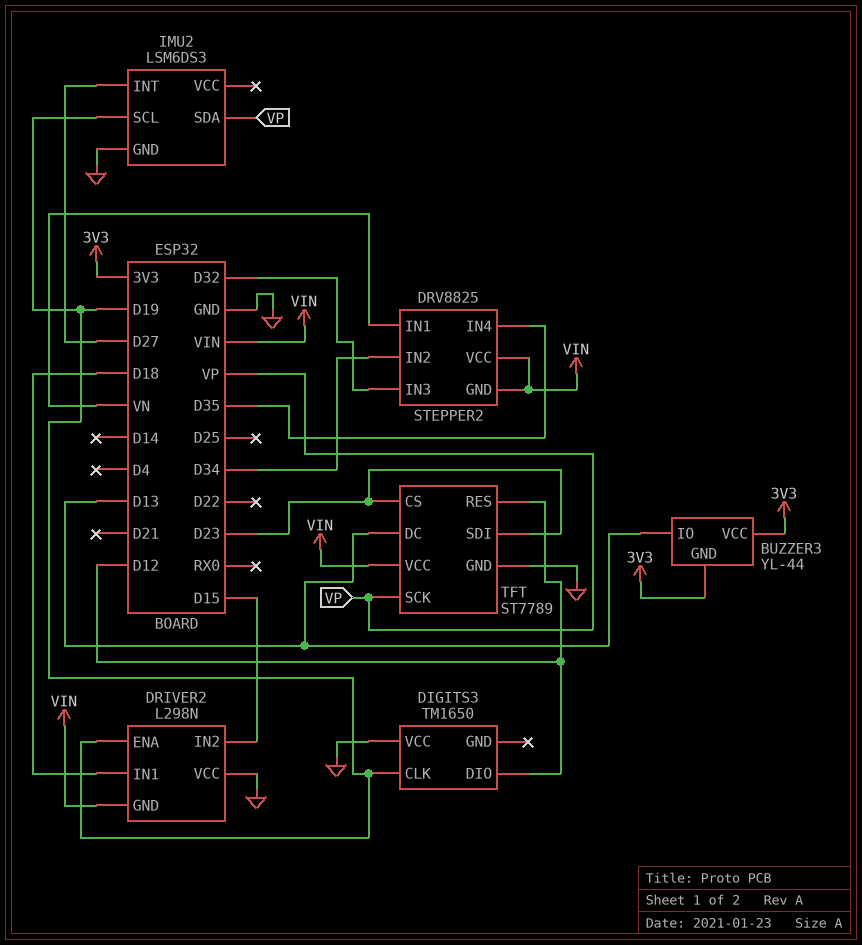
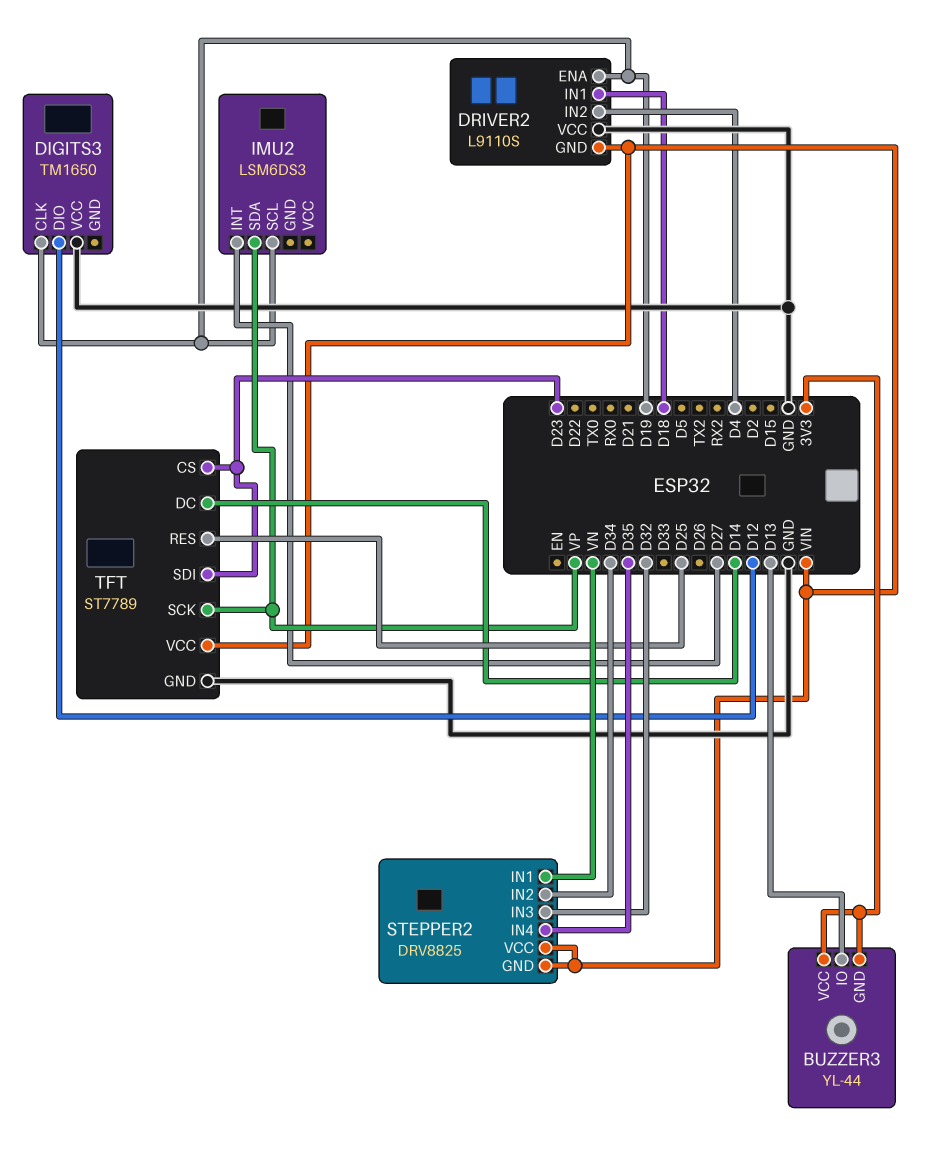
DRIVER2: L298N -> L9110S
DRIVER2 pin IN2: D15 -> D4
IMU2 pin GND: GND -> none
TFT pin DC: D13 -> D14
TFT pin RES: D12 -> D25

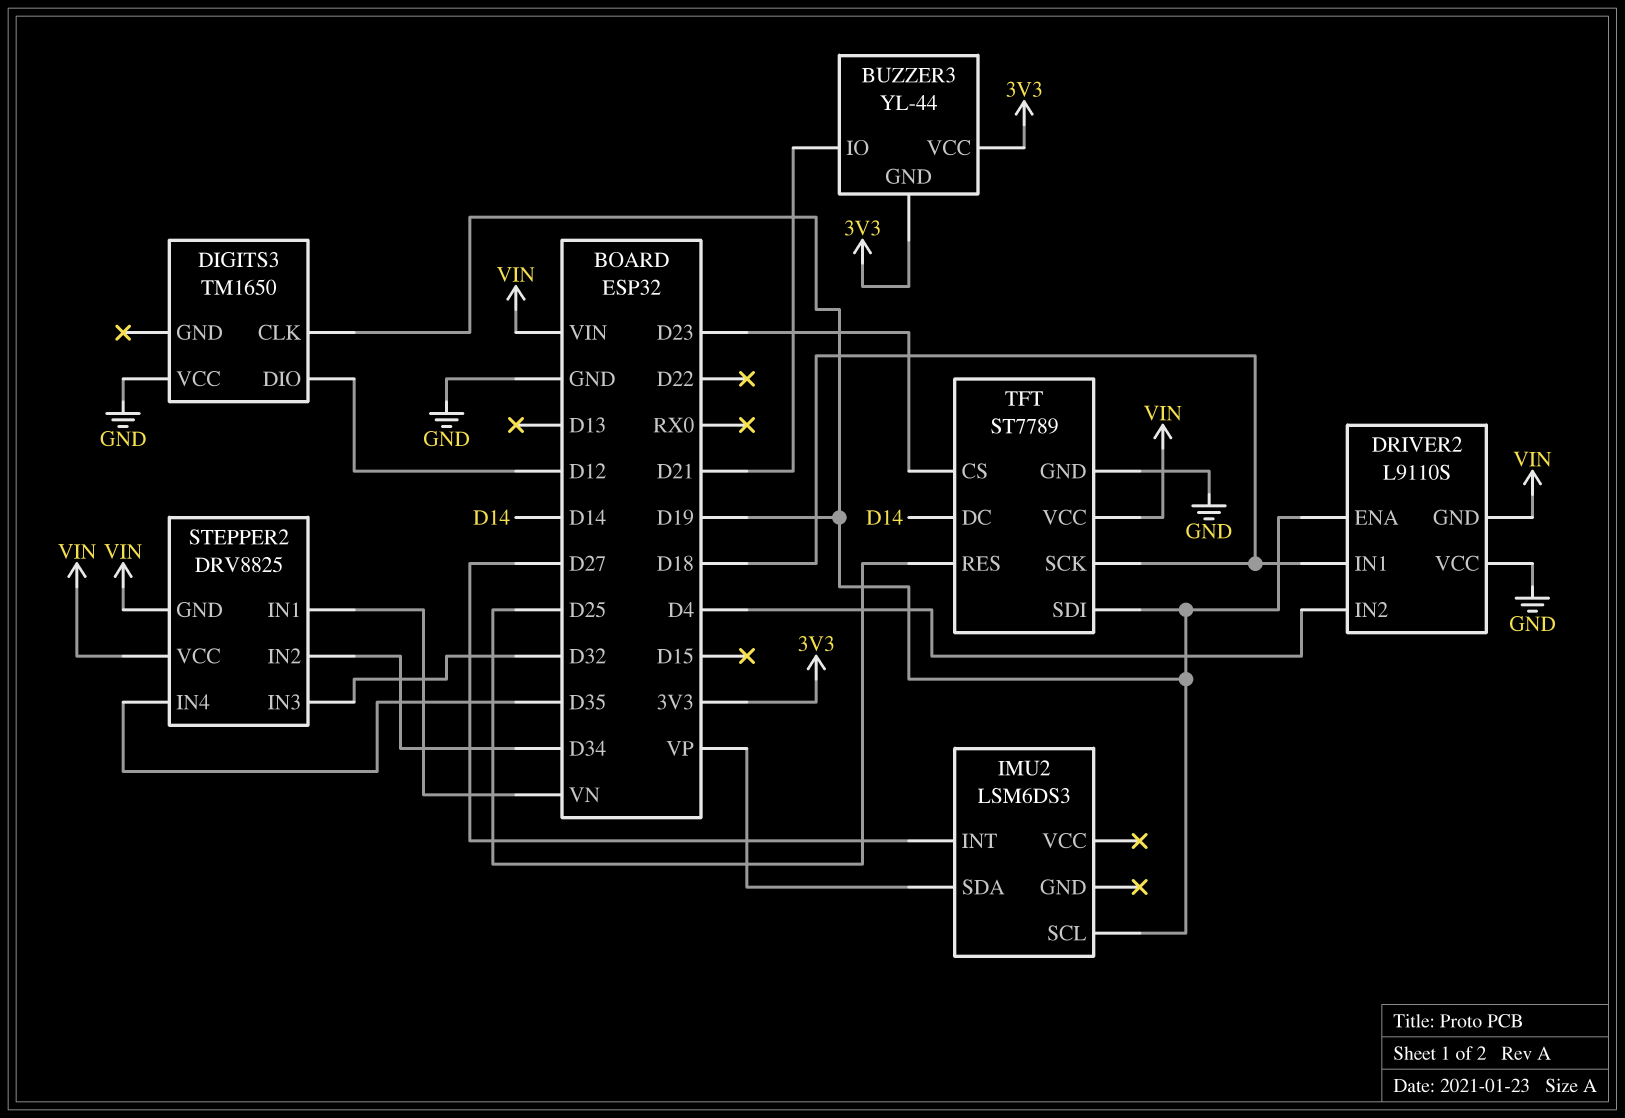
BUZZER3 pin IO: D13 -> D21
TFT pin SCK: VP -> D18
TFT pin SDI: D23 -> D19

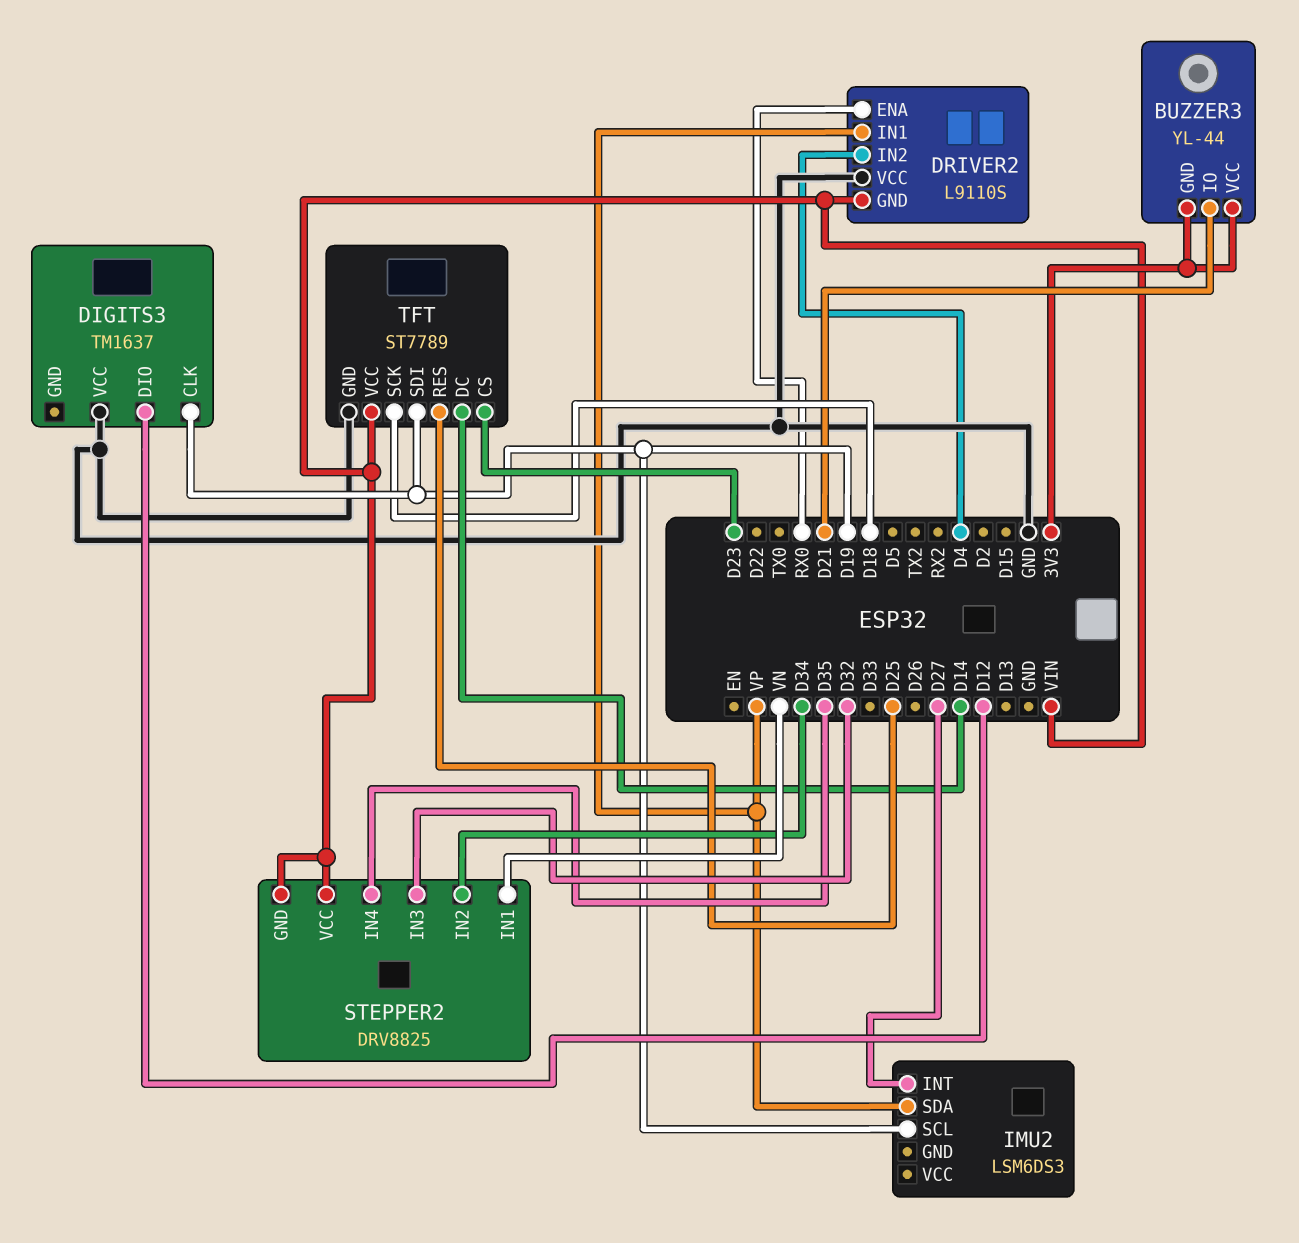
DIGITS3: TM1650 -> TM1637
DRIVER2 pin ENA: D19 -> RX0
DRIVER2 pin IN1: D18 -> VP

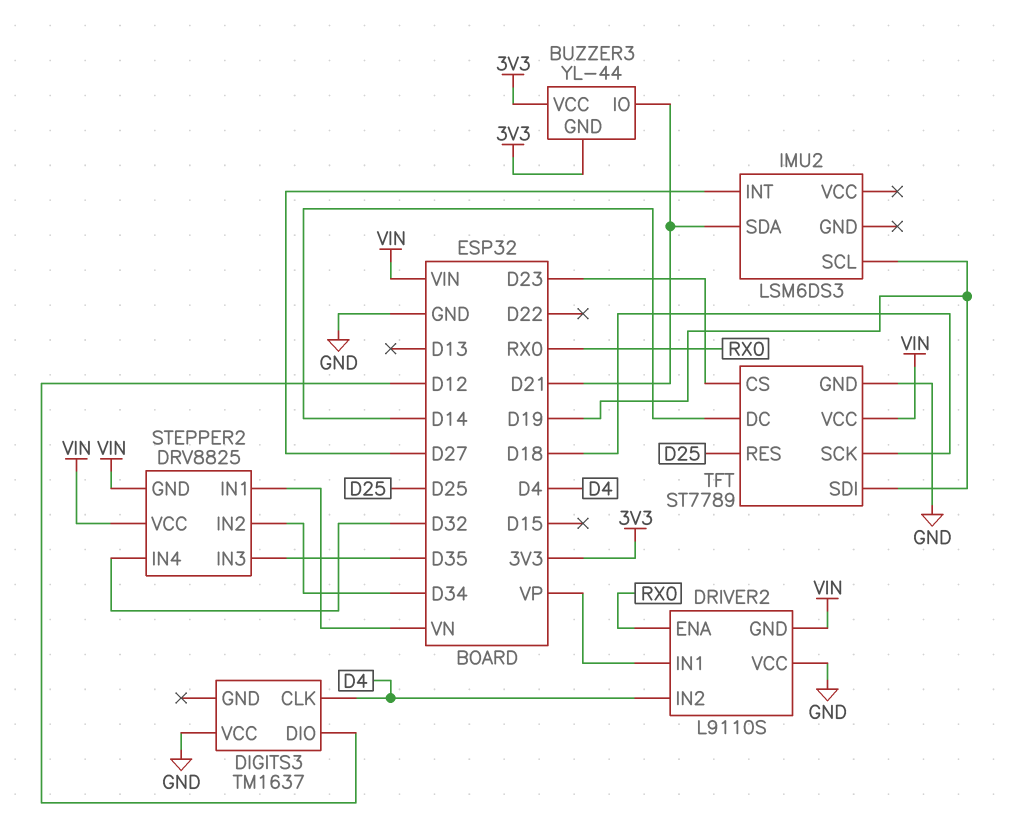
DIGITS3 pin CLK: D19 -> D4
IMU2 pin SDA: VP -> D21
STEPPER2 pin IN3: D32 -> D35
STEPPER2 pin IN4: D35 -> D32

